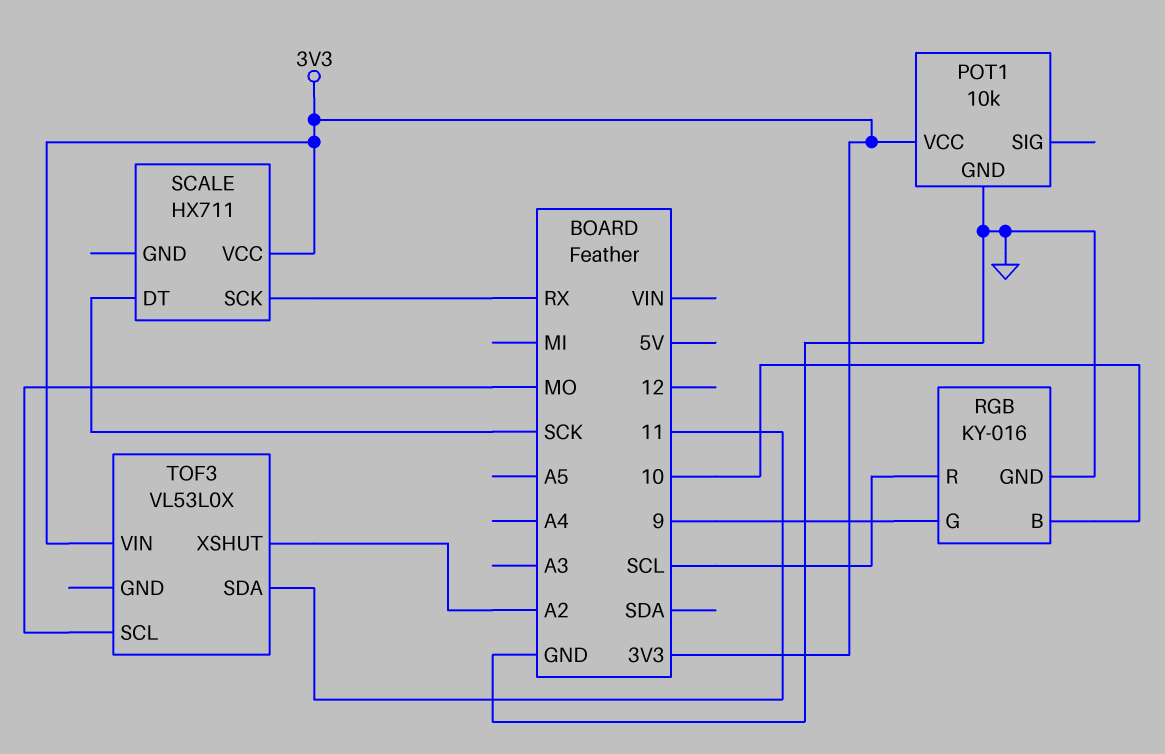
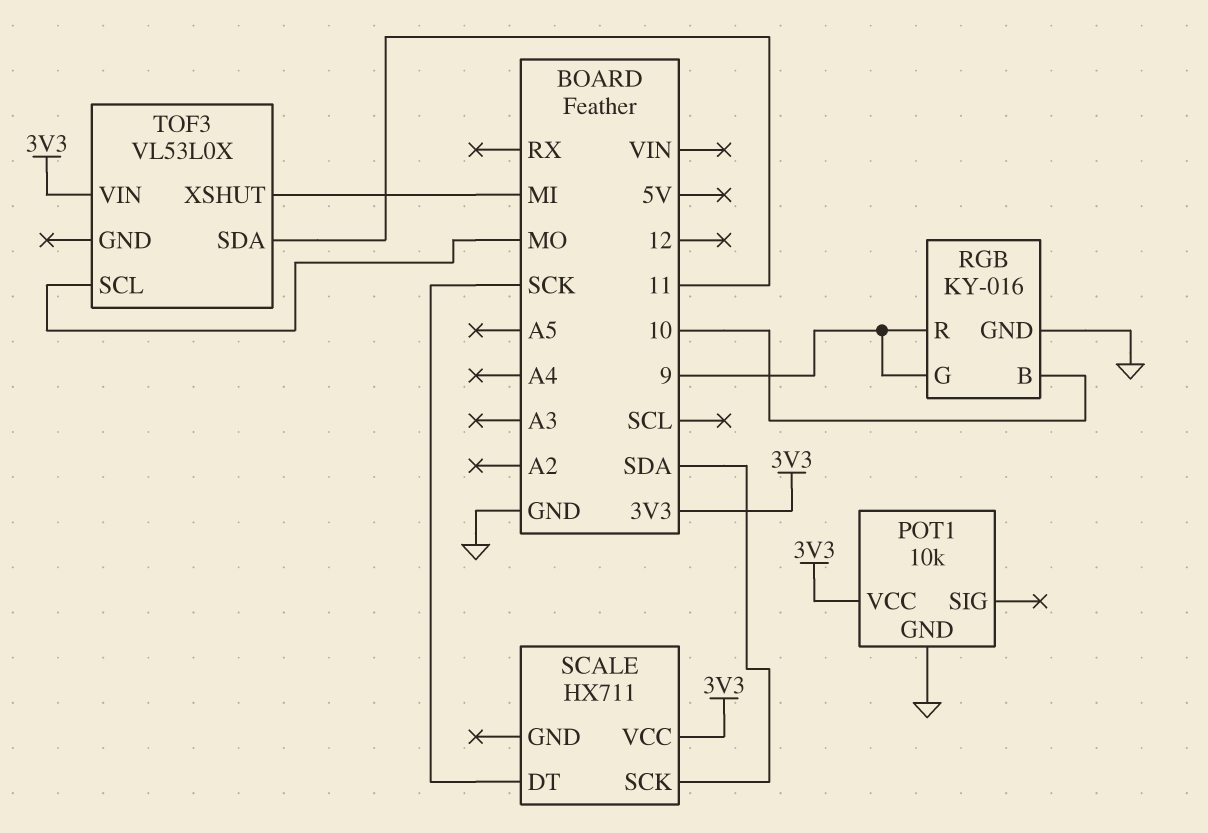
RGB pin R: SCL -> 9
SCALE pin SCK: RX -> SDA
TOF3 pin XSHUT: A2 -> MI

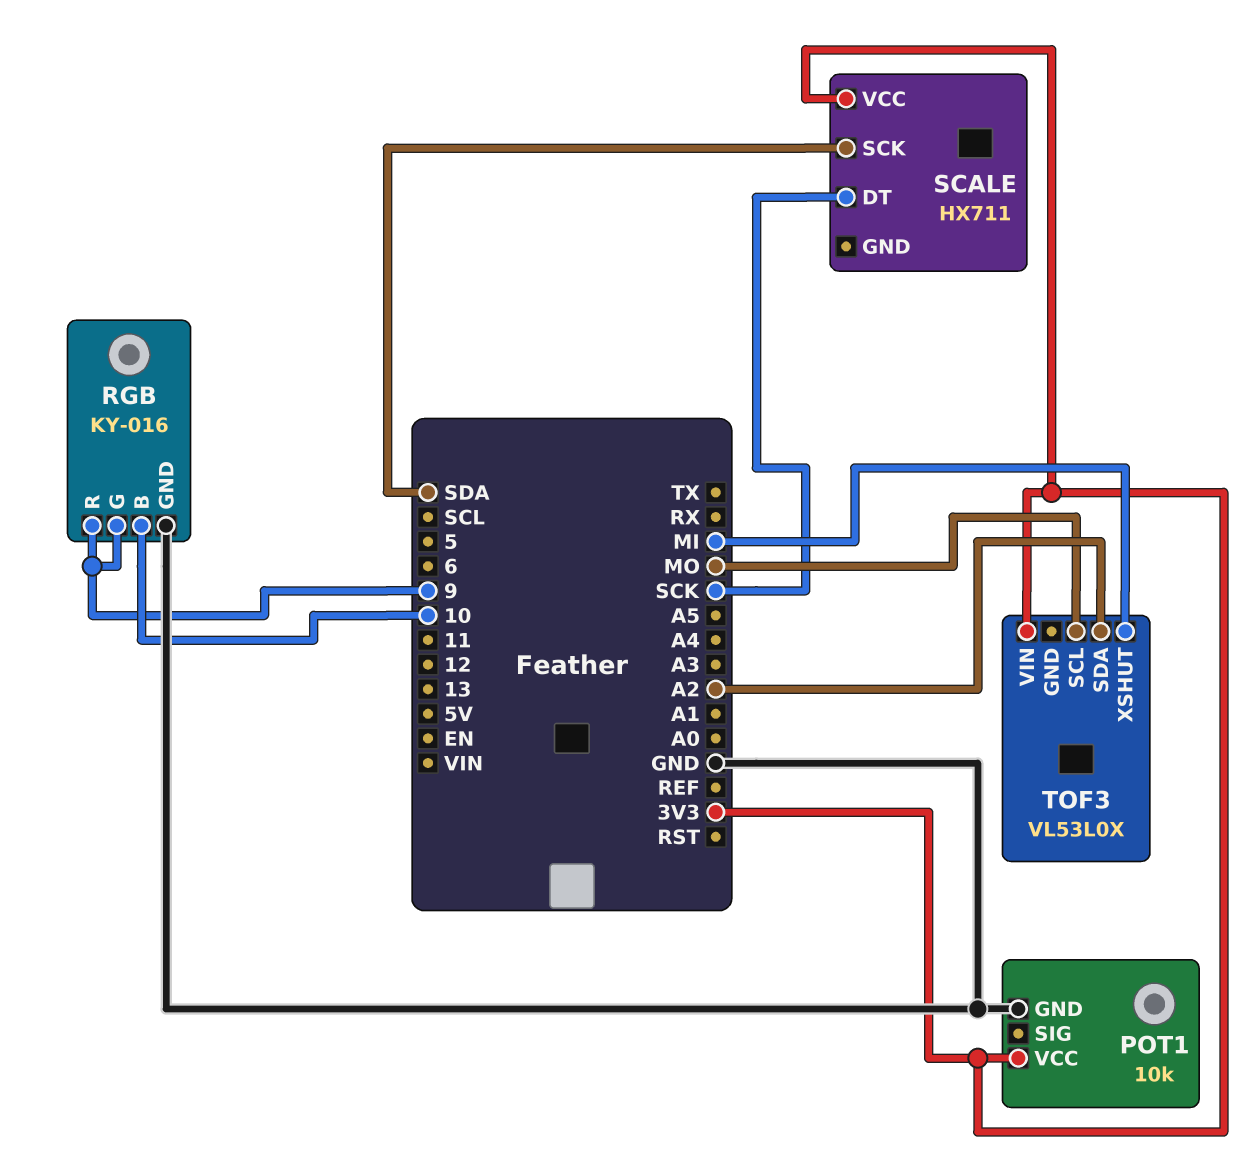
TOF3 pin SDA: 11 -> A2

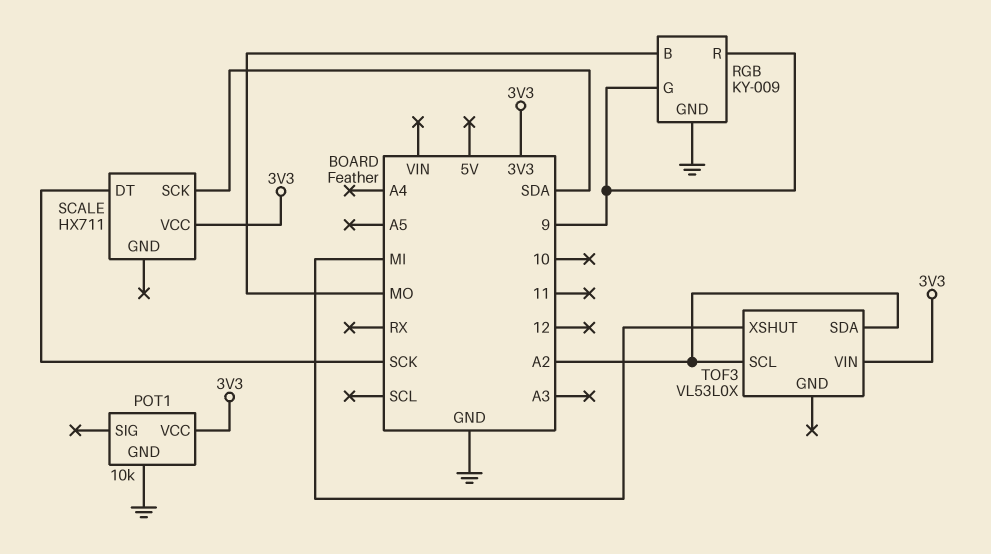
RGB: KY-016 -> KY-009
RGB pin B: 10 -> MO
TOF3 pin SCL: MO -> A2

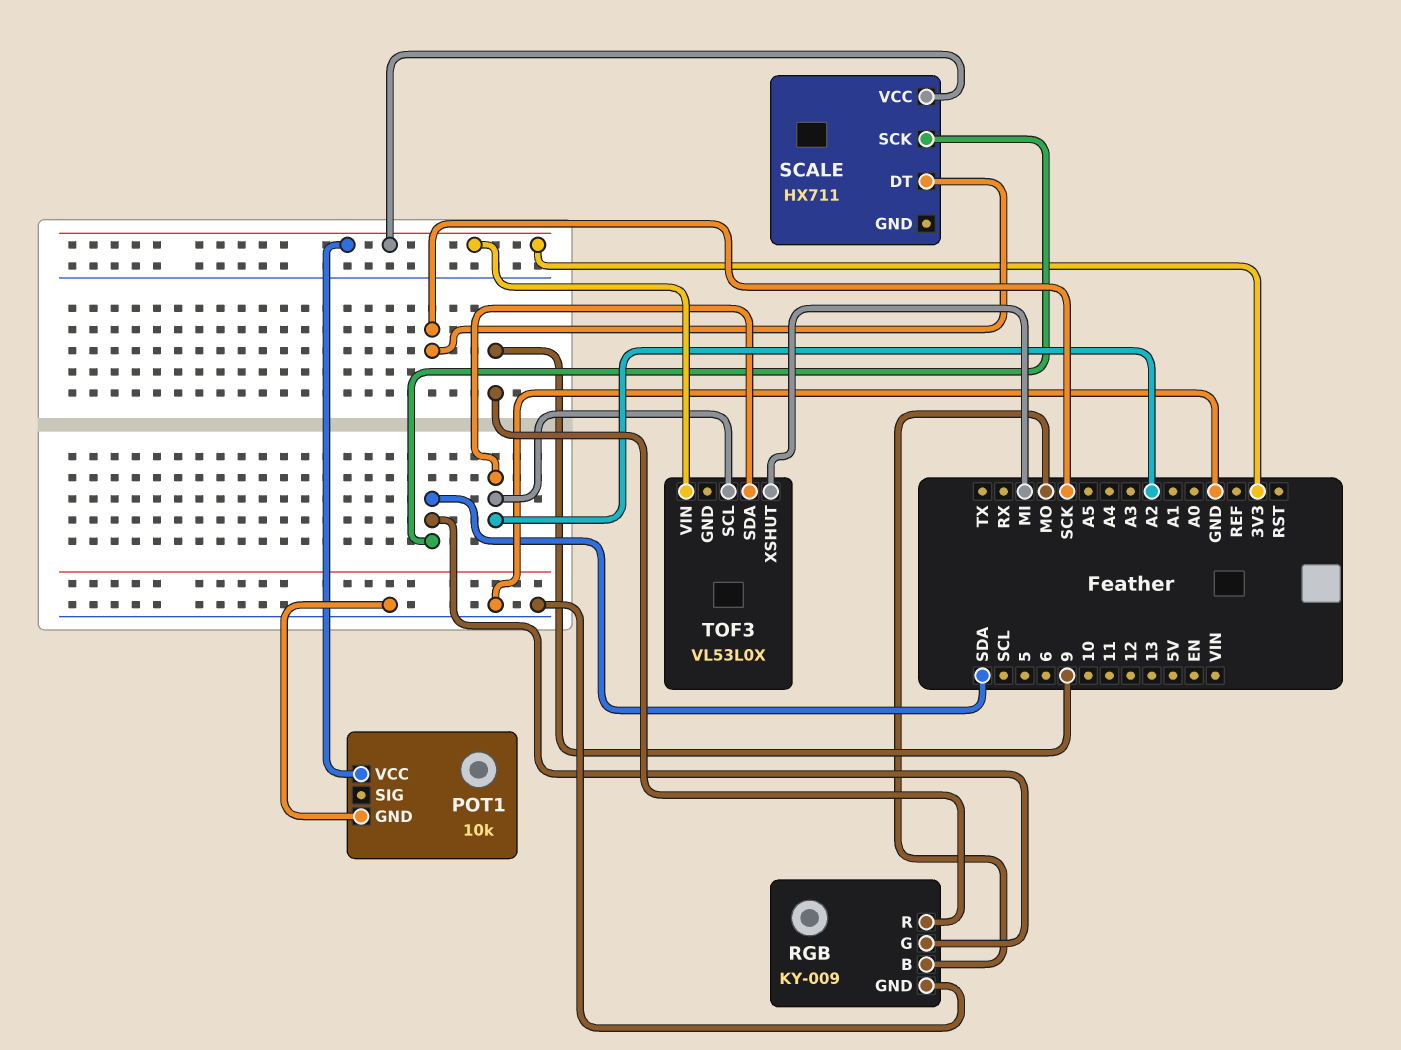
RGB pin G: 9 -> SDA

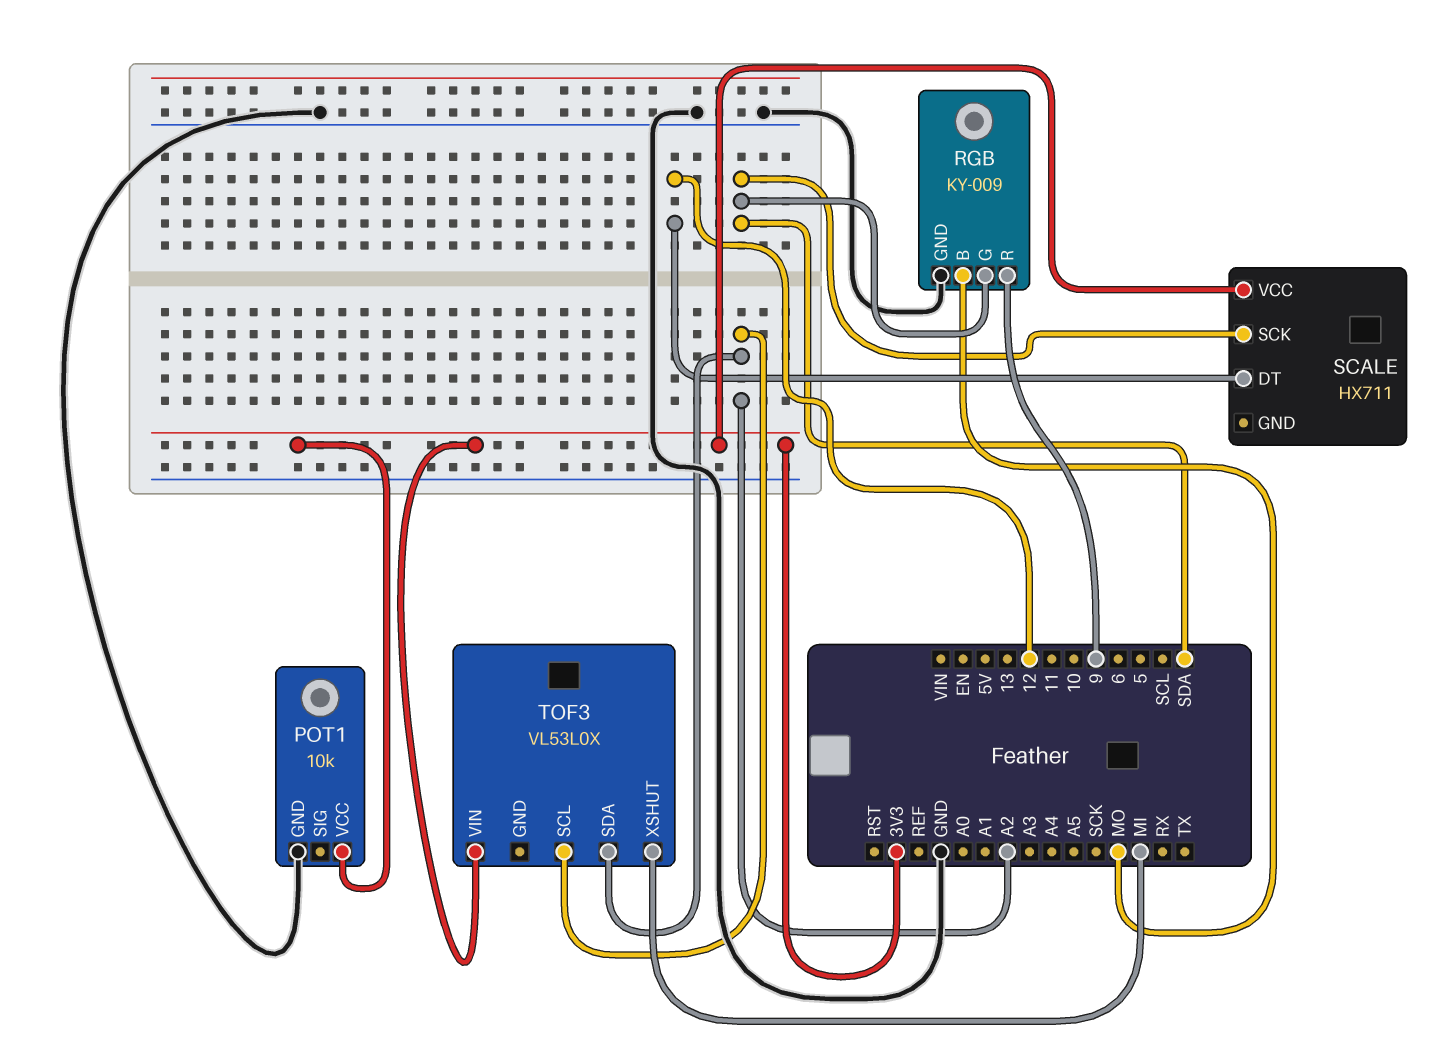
SCALE pin DT: SCK -> 12

